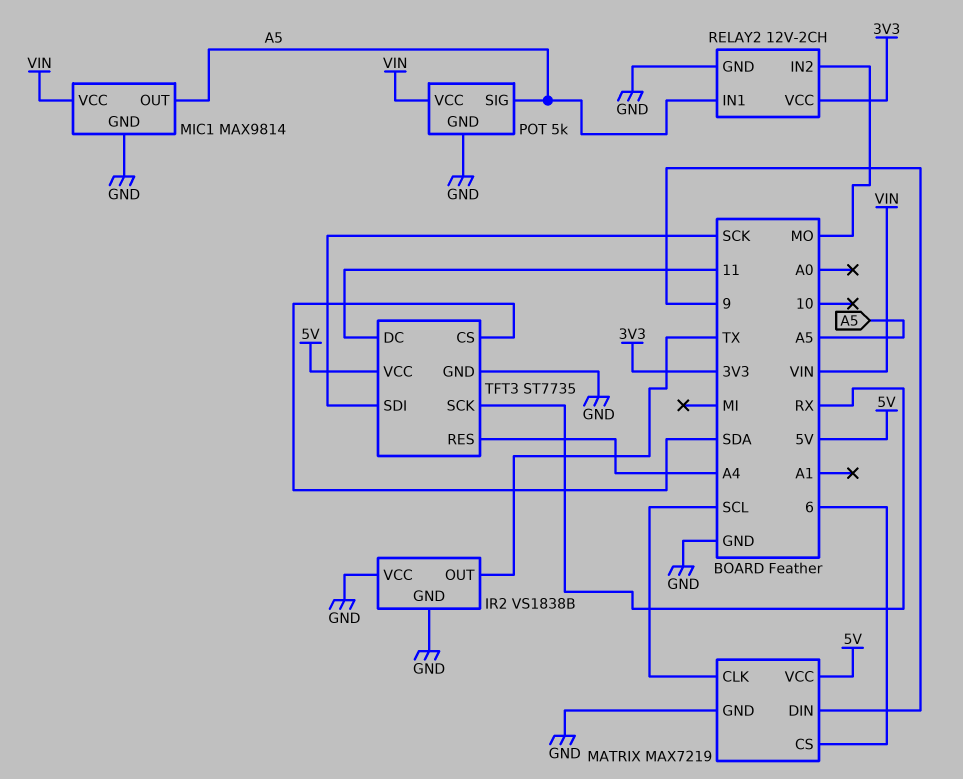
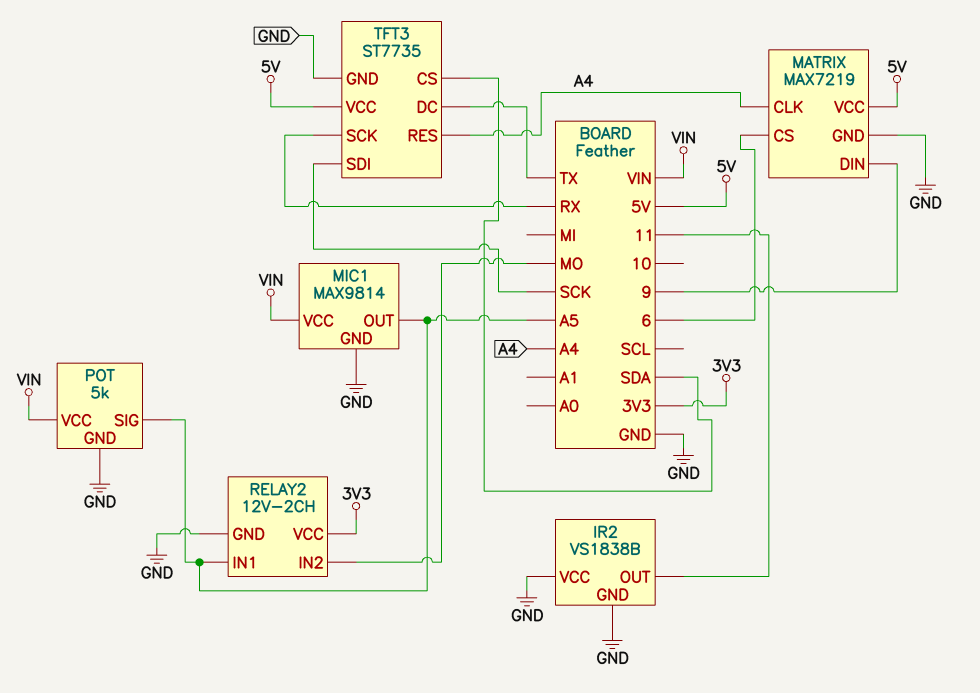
IR2 pin OUT: TX -> 11
MATRIX pin CLK: SCL -> A4
TFT3 pin DC: 11 -> TX

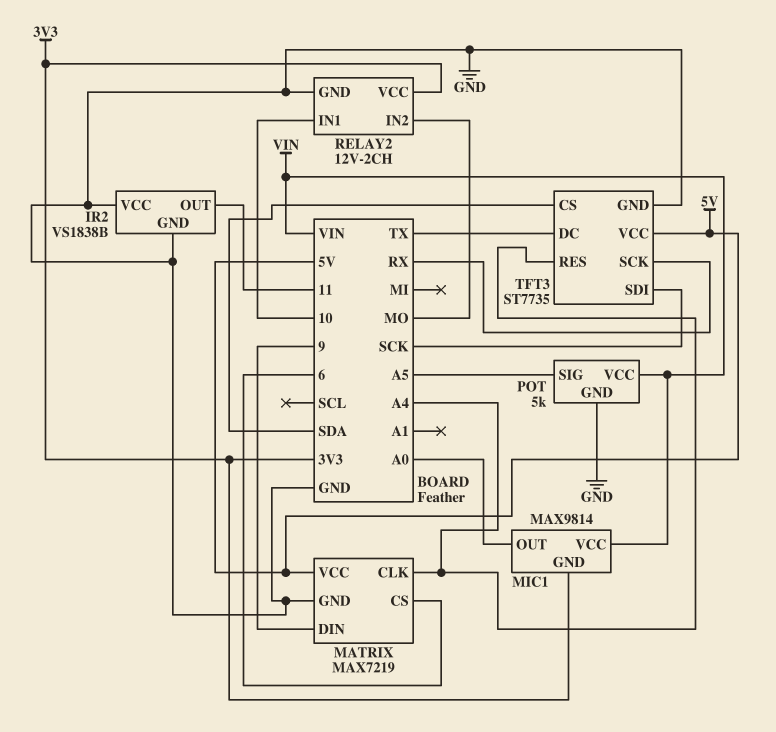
MIC1 pin GND: GND -> 3V3
MIC1 pin OUT: A5 -> A0
RELAY2 pin IN1: A5 -> 10

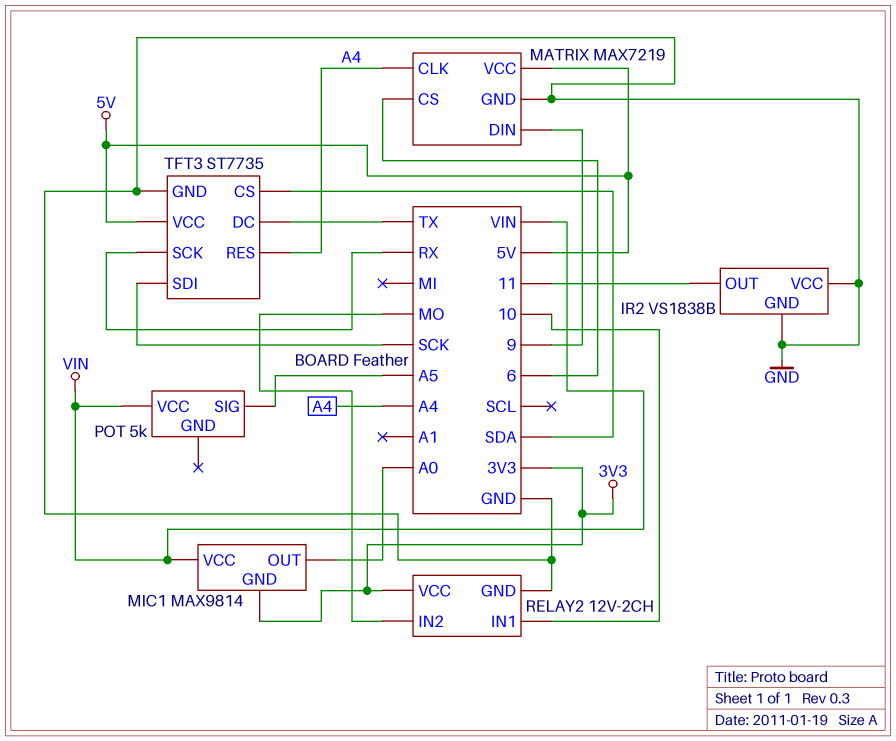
POT pin GND: GND -> none

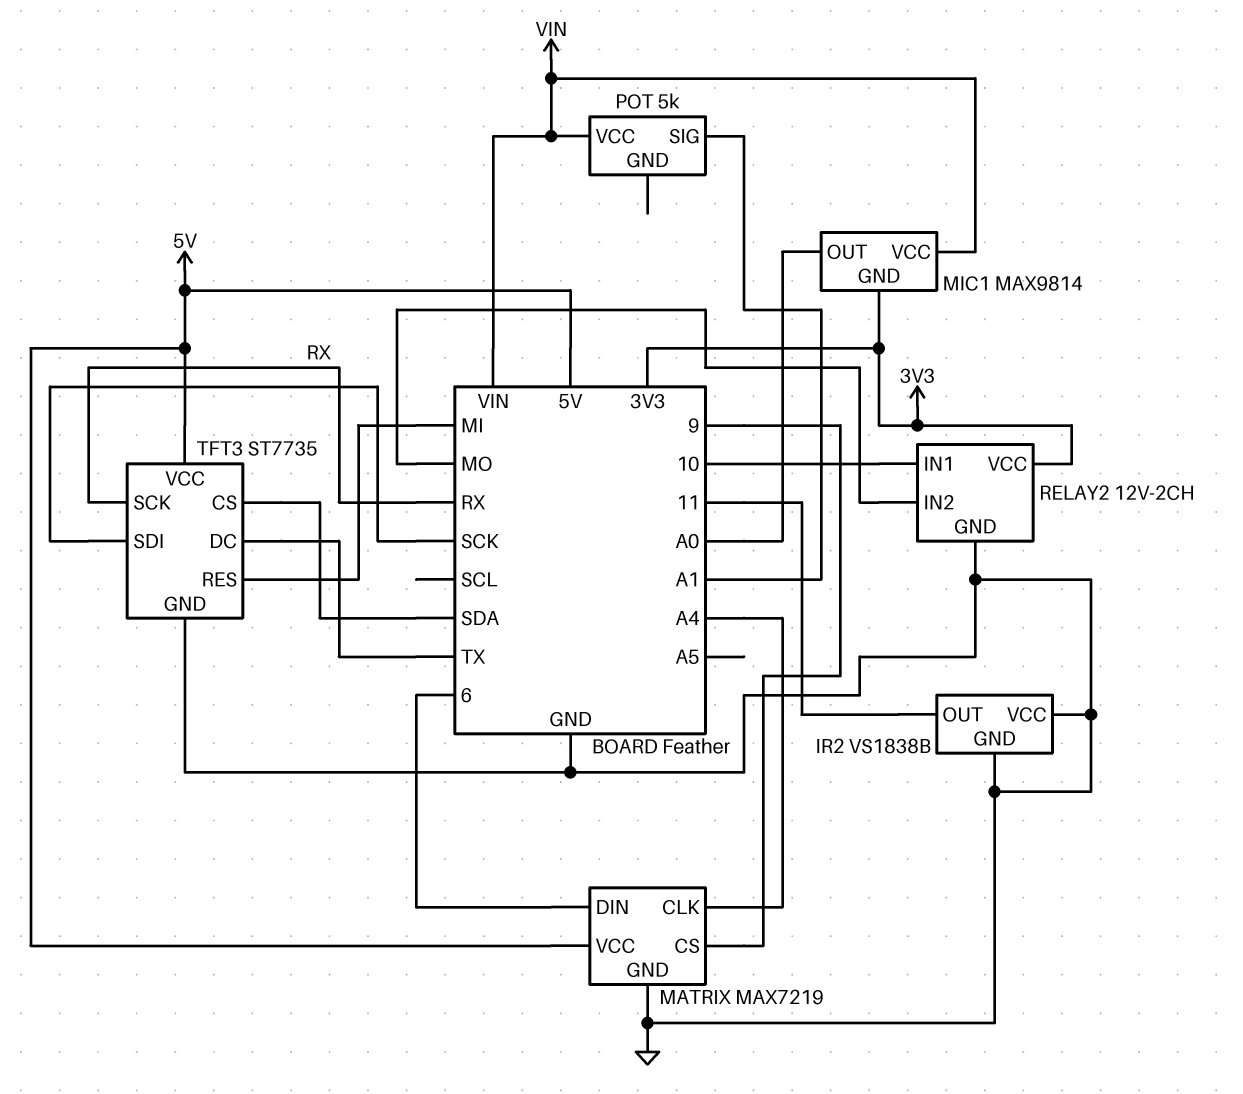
MATRIX pin CS: 6 -> 9
MATRIX pin DIN: 9 -> 6
POT pin SIG: A5 -> A1
TFT3 pin RES: A4 -> MI

